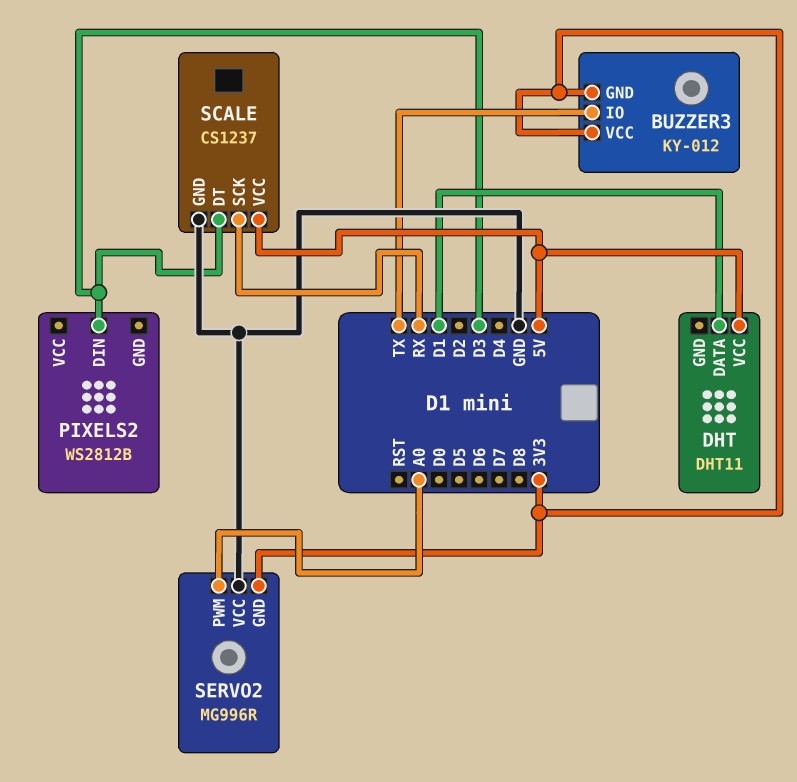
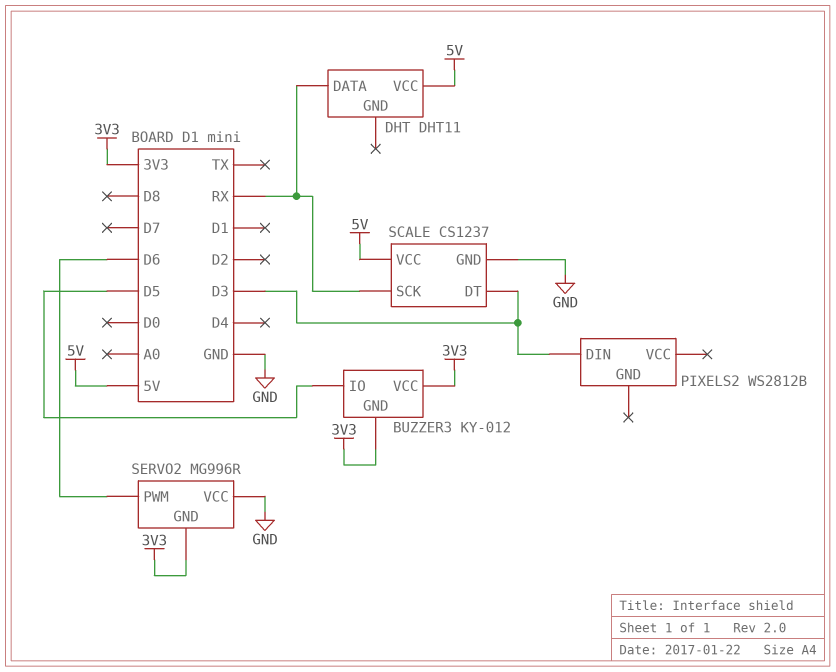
BUZZER3 pin IO: TX -> D5
DHT pin DATA: D1 -> RX
SERVO2 pin PWM: A0 -> D6

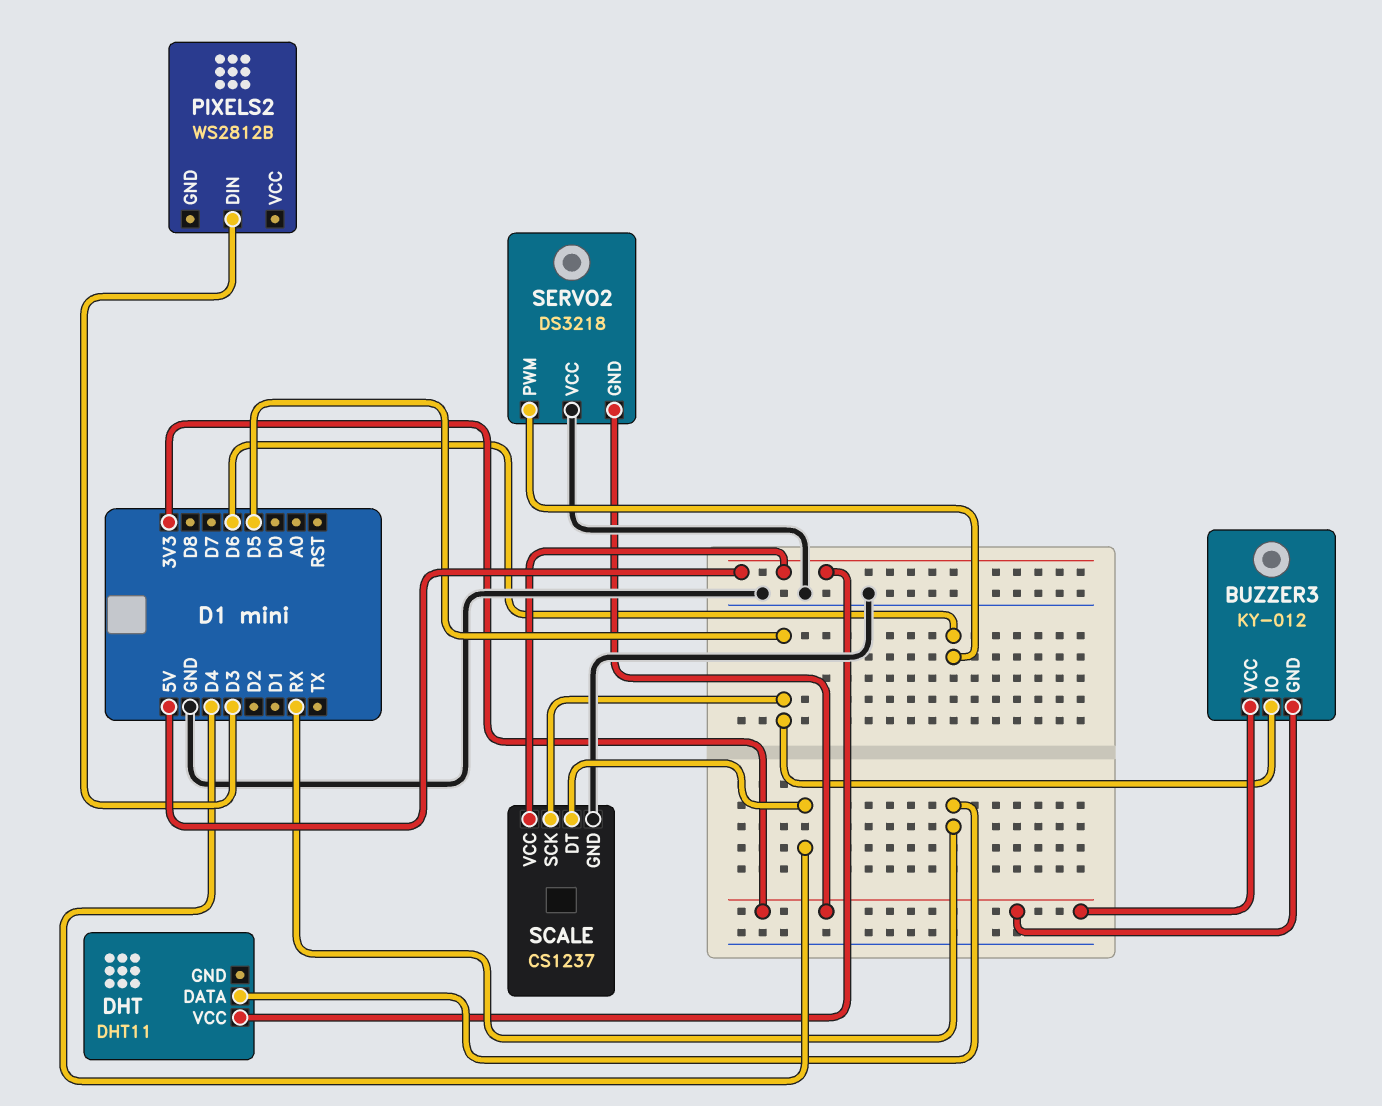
SCALE pin DT: D3 -> D4
SCALE pin SCK: RX -> D5
SERVO2: MG996R -> DS3218

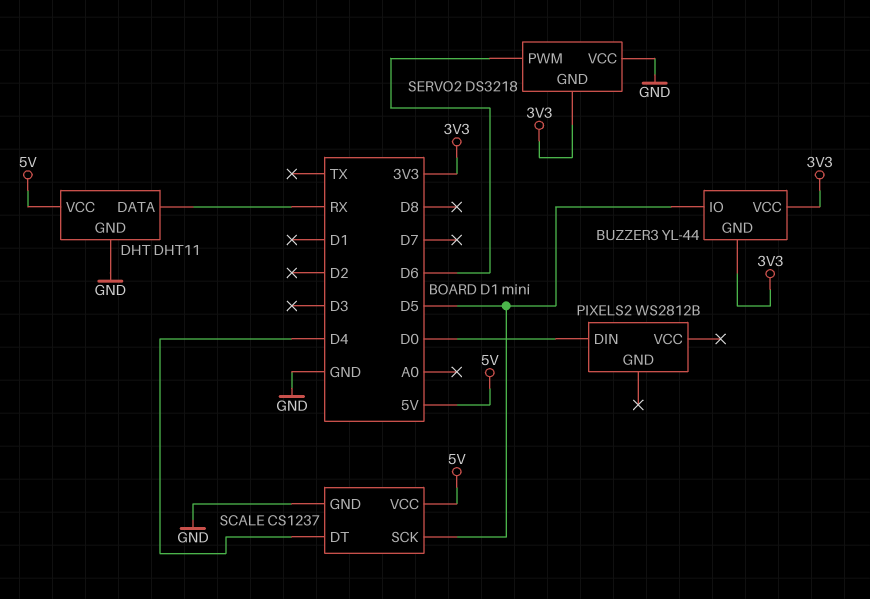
BUZZER3: KY-012 -> YL-44
DHT pin GND: none -> GND
PIXELS2 pin DIN: D3 -> D0

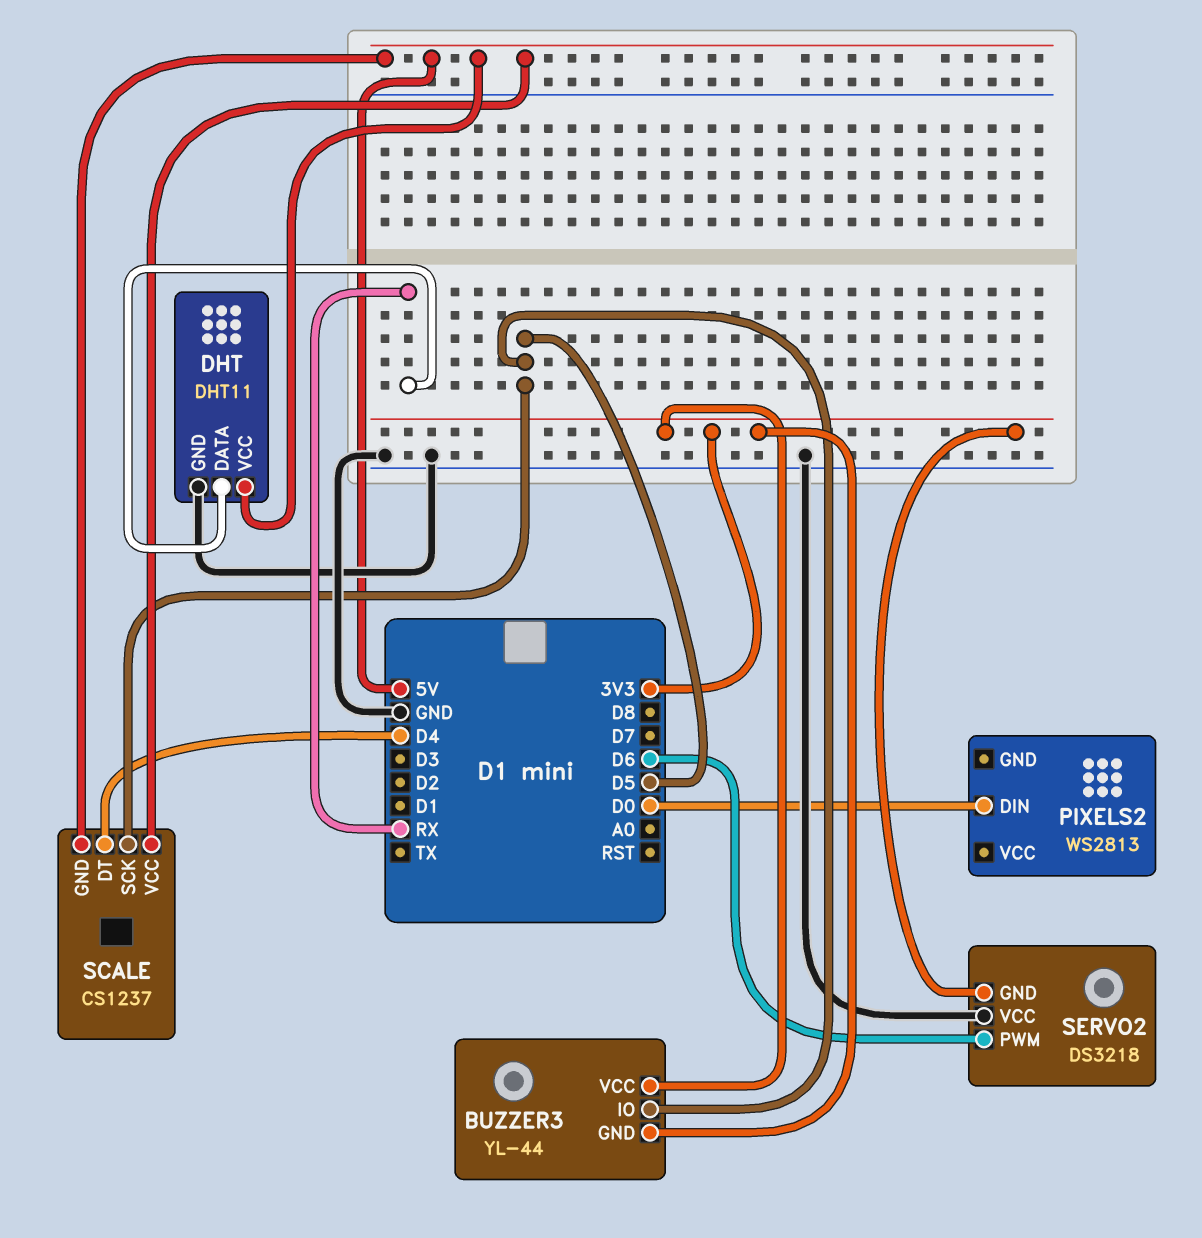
PIXELS2: WS2812B -> WS2813
SCALE pin GND: GND -> 5V

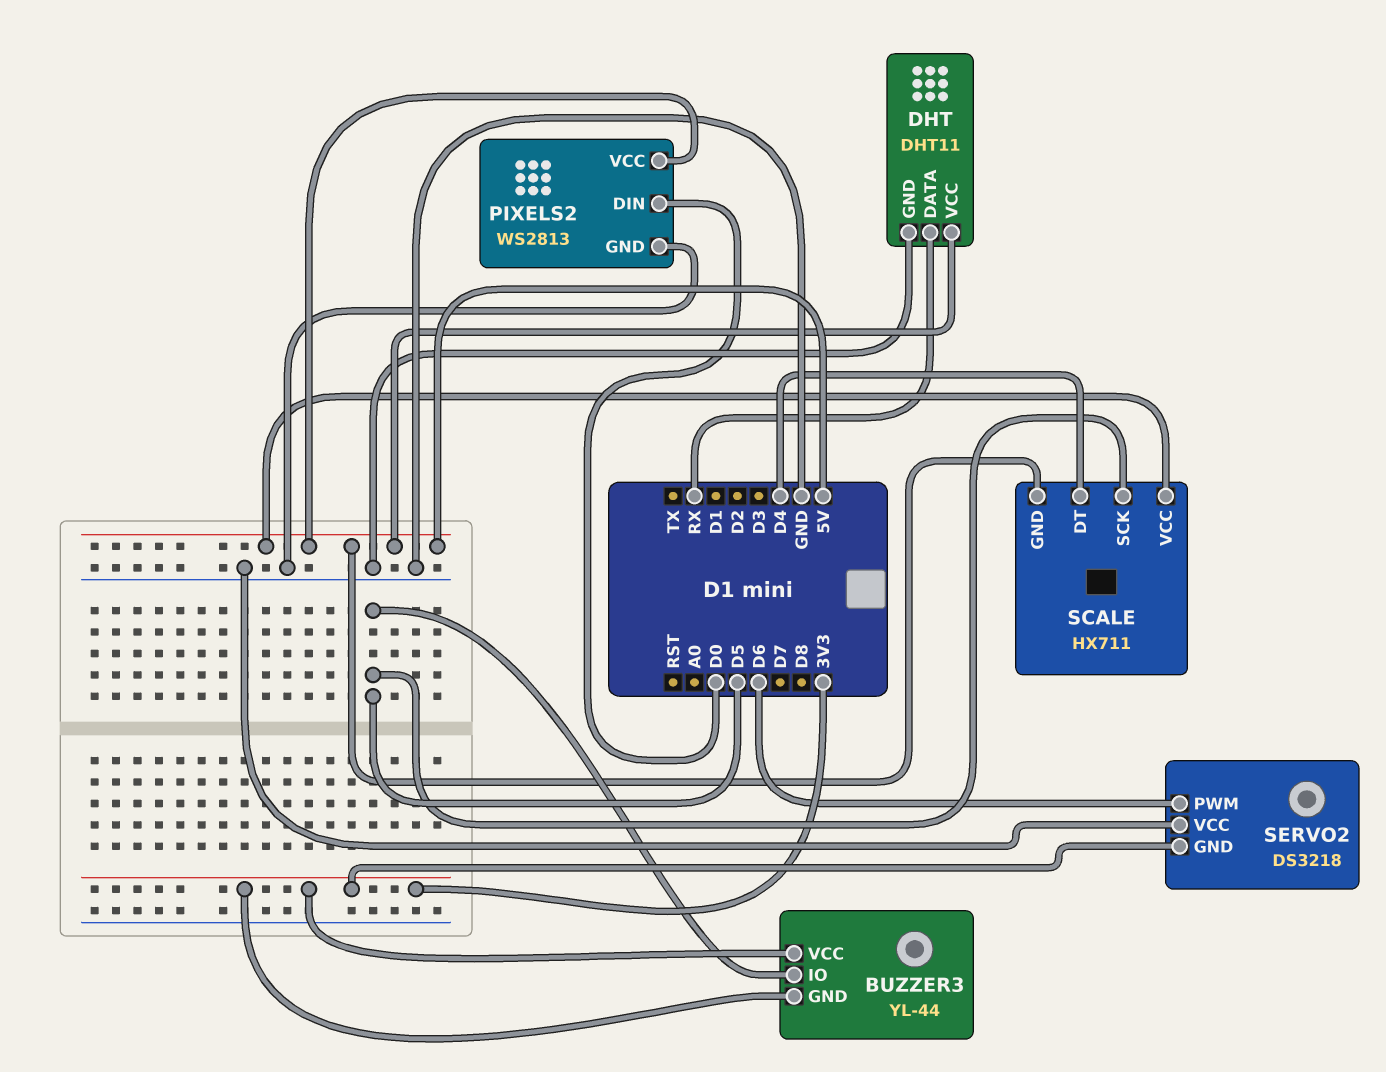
PIXELS2 pin GND: none -> GND
PIXELS2 pin VCC: none -> 5V
SCALE: CS1237 -> HX711

